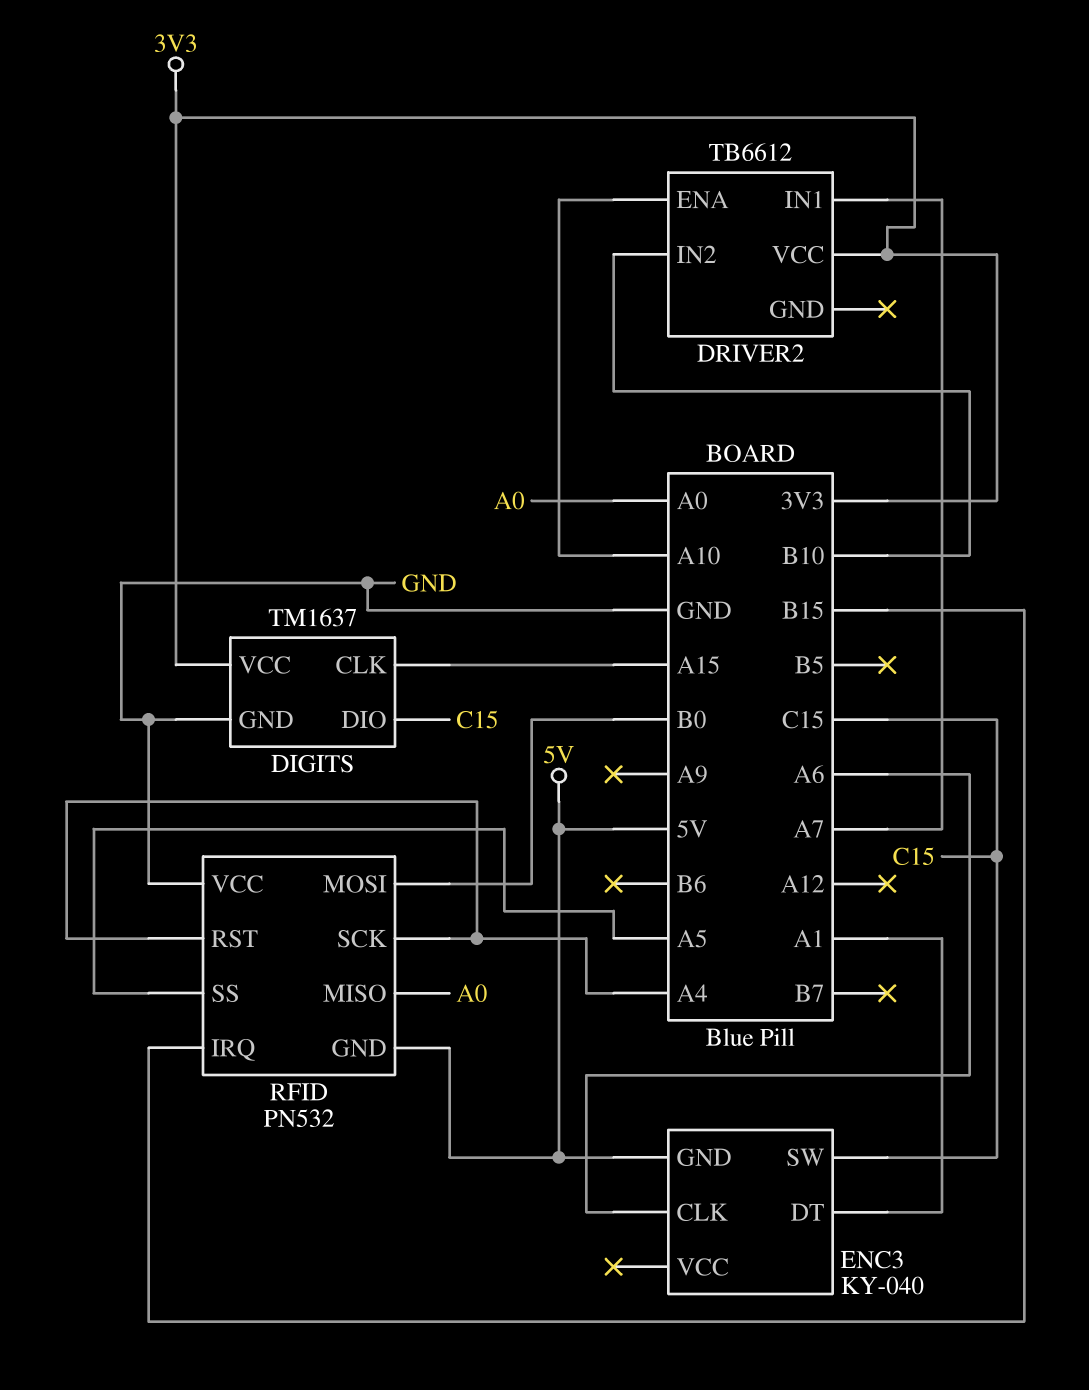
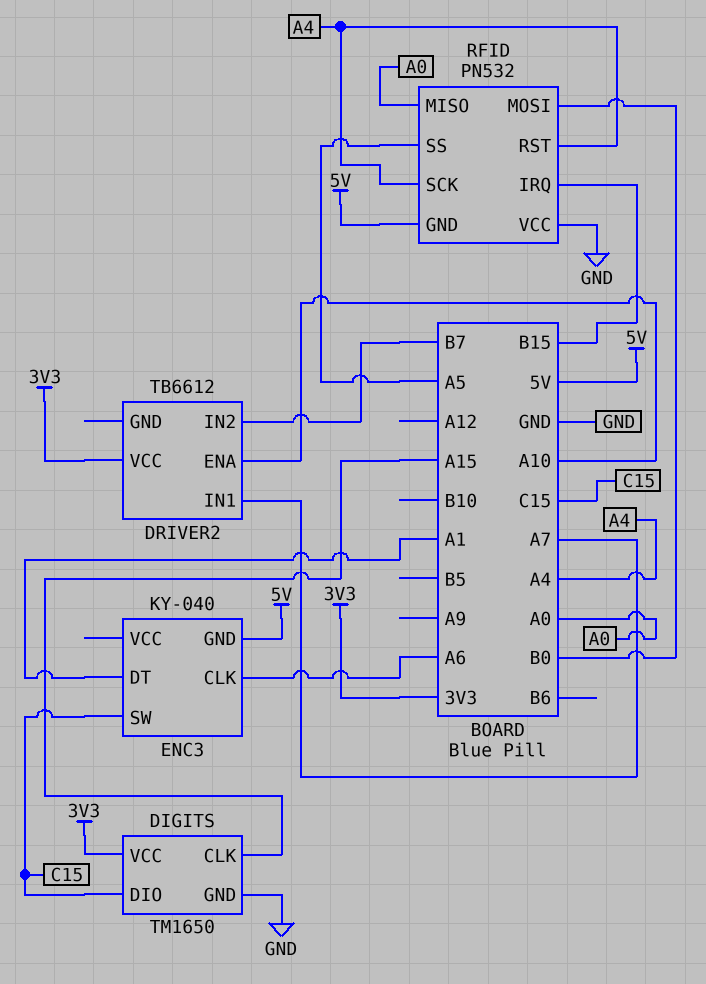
DIGITS: TM1637 -> TM1650
DRIVER2 pin IN2: B10 -> B7

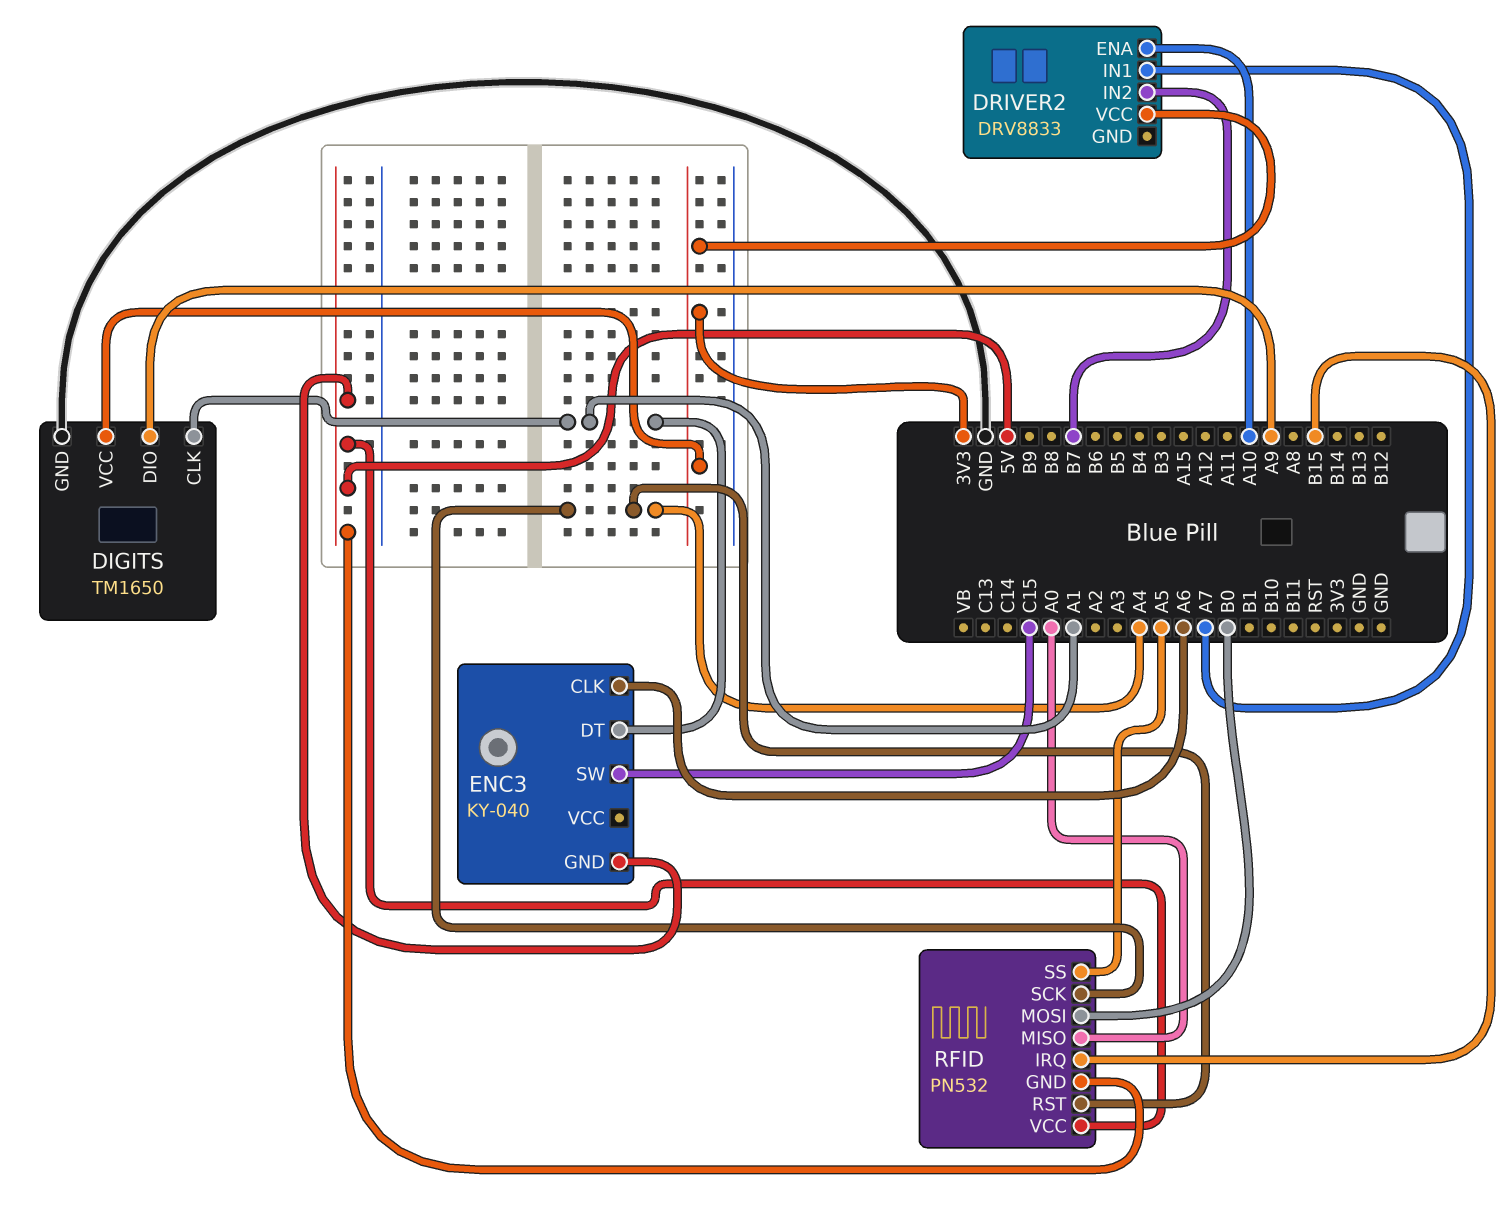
DIGITS pin CLK: A15 -> A1
DIGITS pin DIO: C15 -> A9
DRIVER2: TB6612 -> DRV8833
RFID pin VCC: GND -> 5V

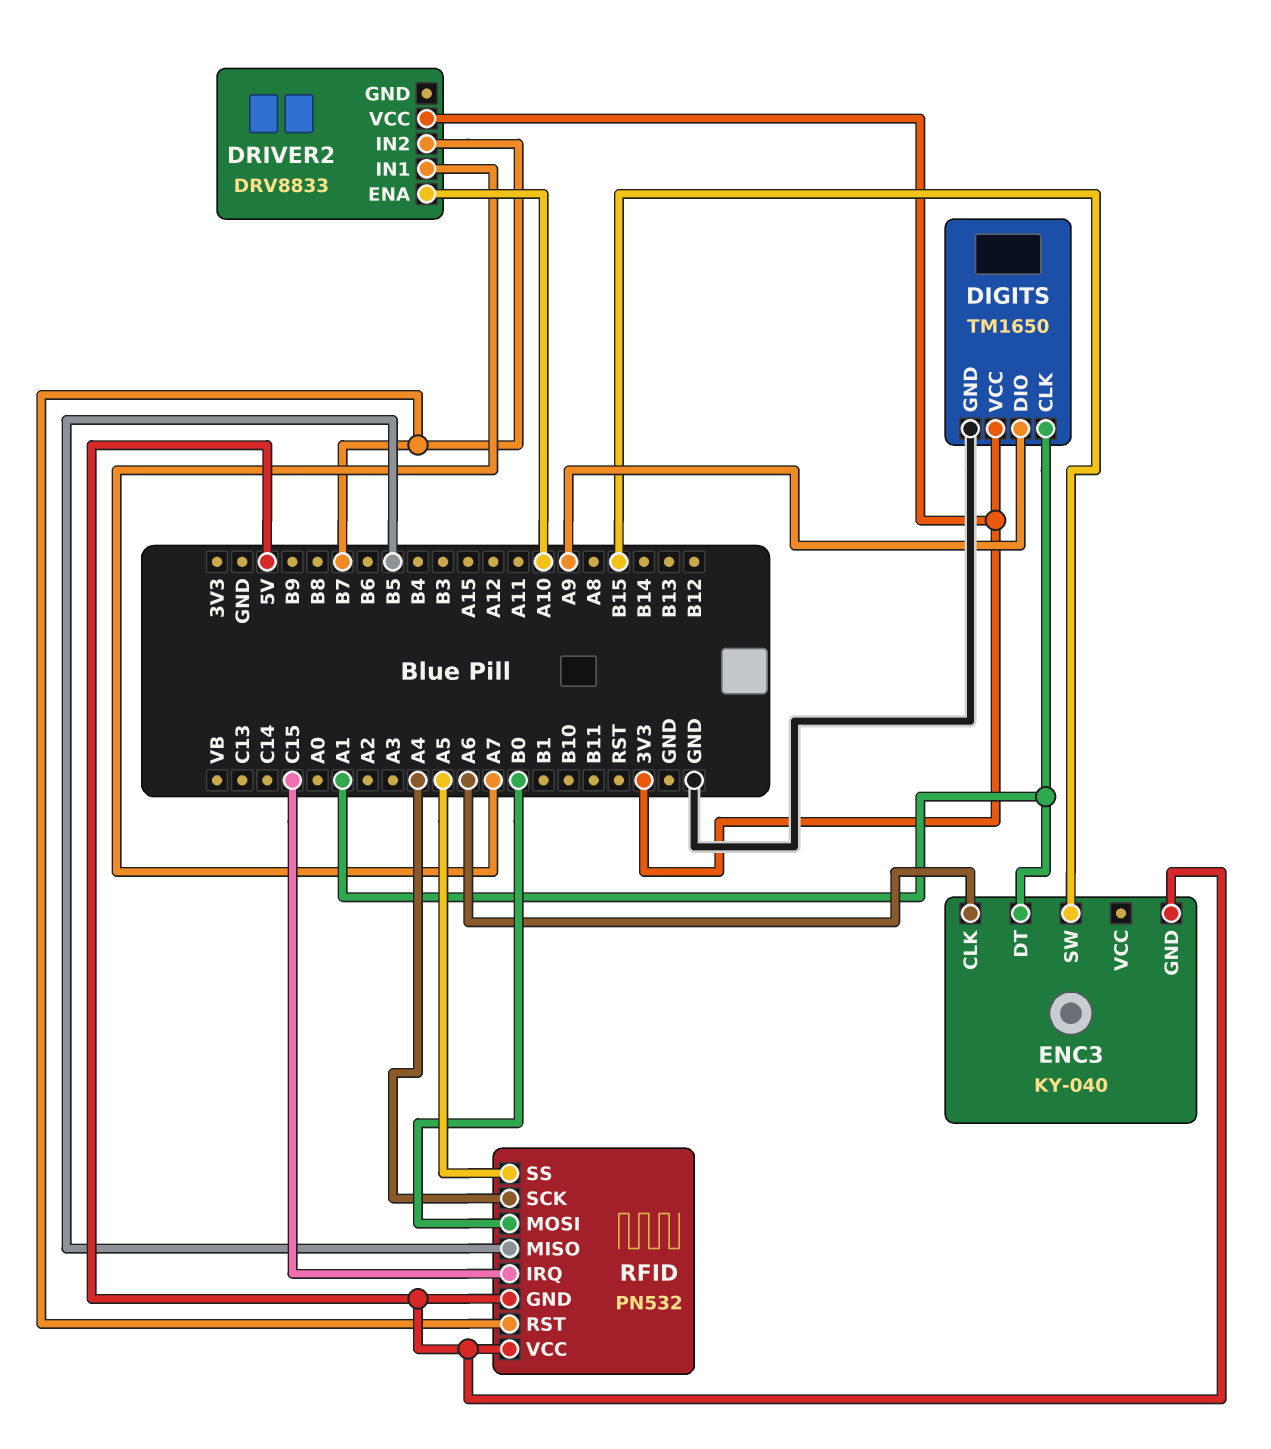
ENC3 pin SW: C15 -> B15
RFID pin IRQ: B15 -> C15
RFID pin MISO: A0 -> B5
RFID pin RST: A4 -> B7

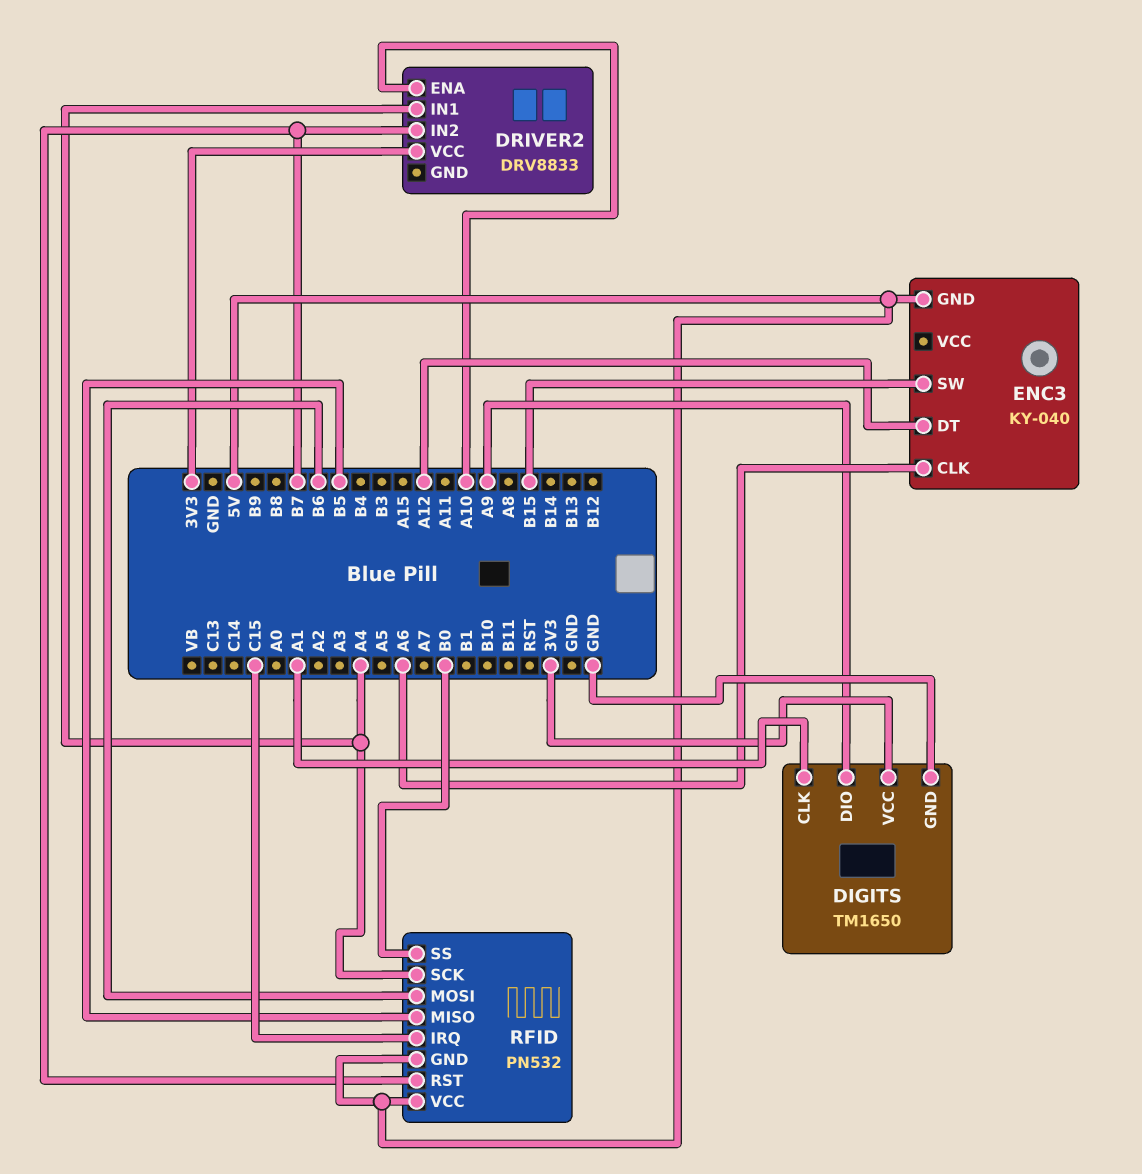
DRIVER2 pin IN1: A7 -> A4
ENC3 pin DT: A1 -> A12
RFID pin MOSI: B0 -> B6
RFID pin SS: A5 -> B0

